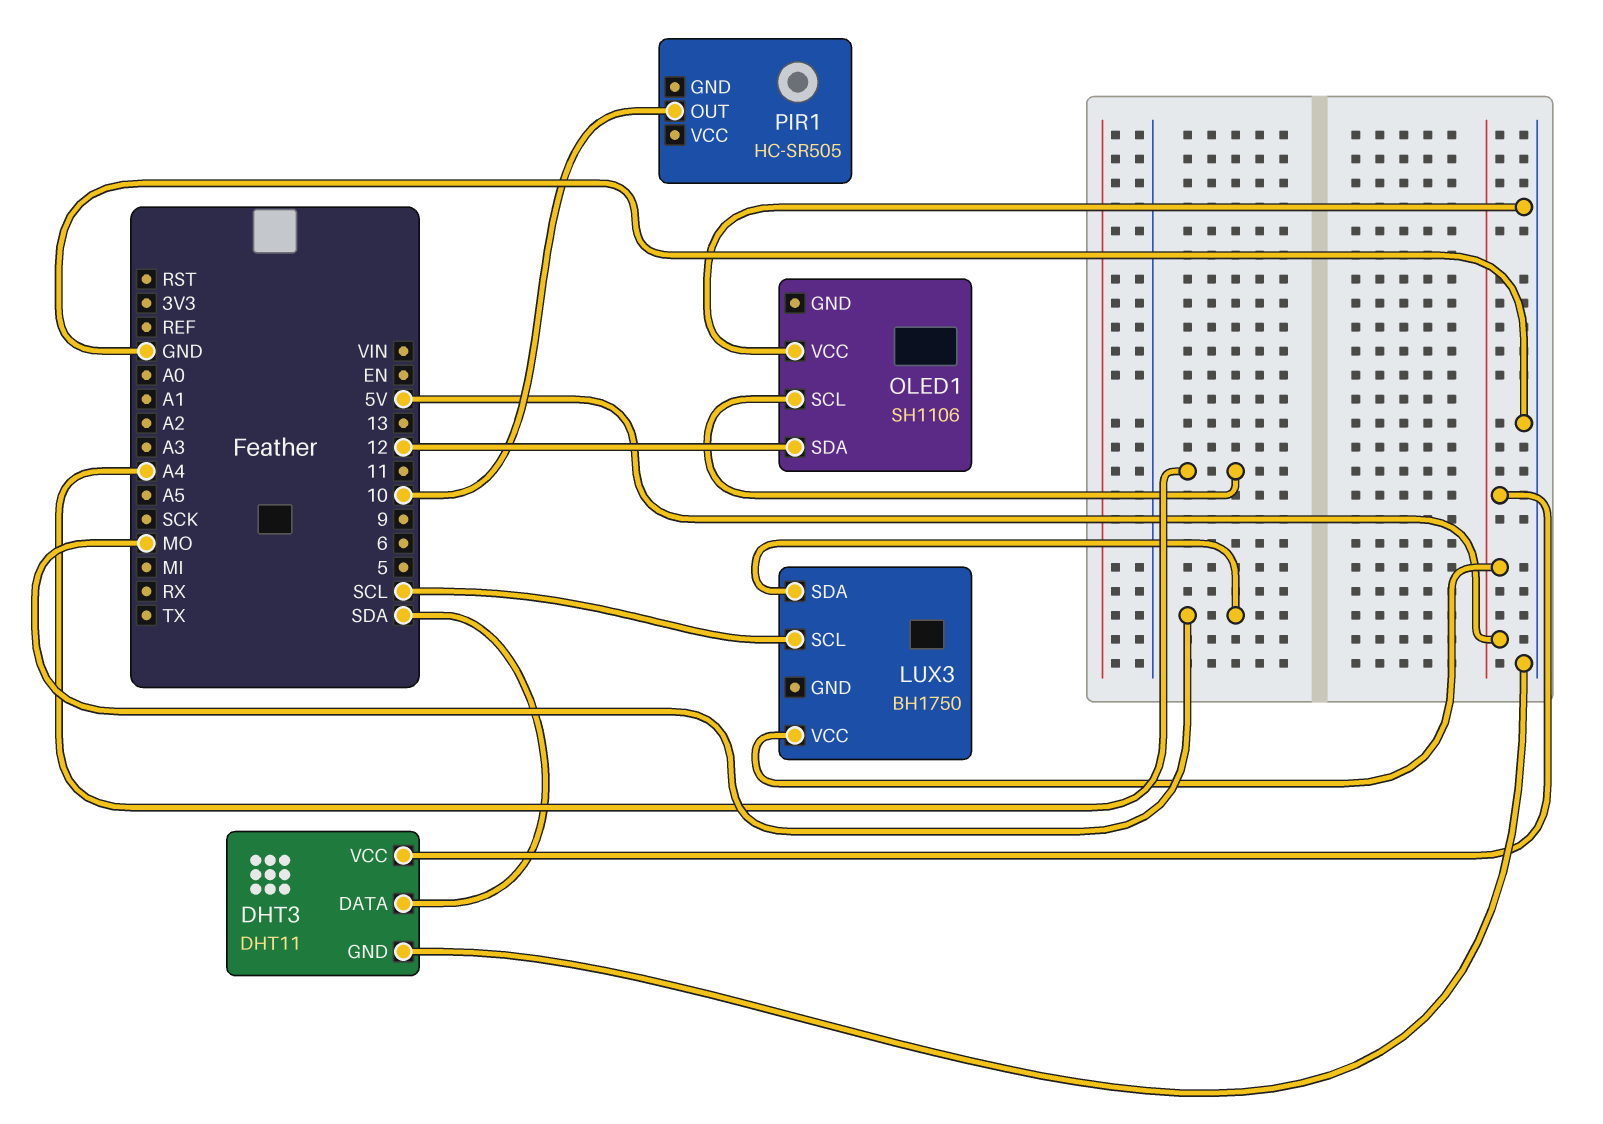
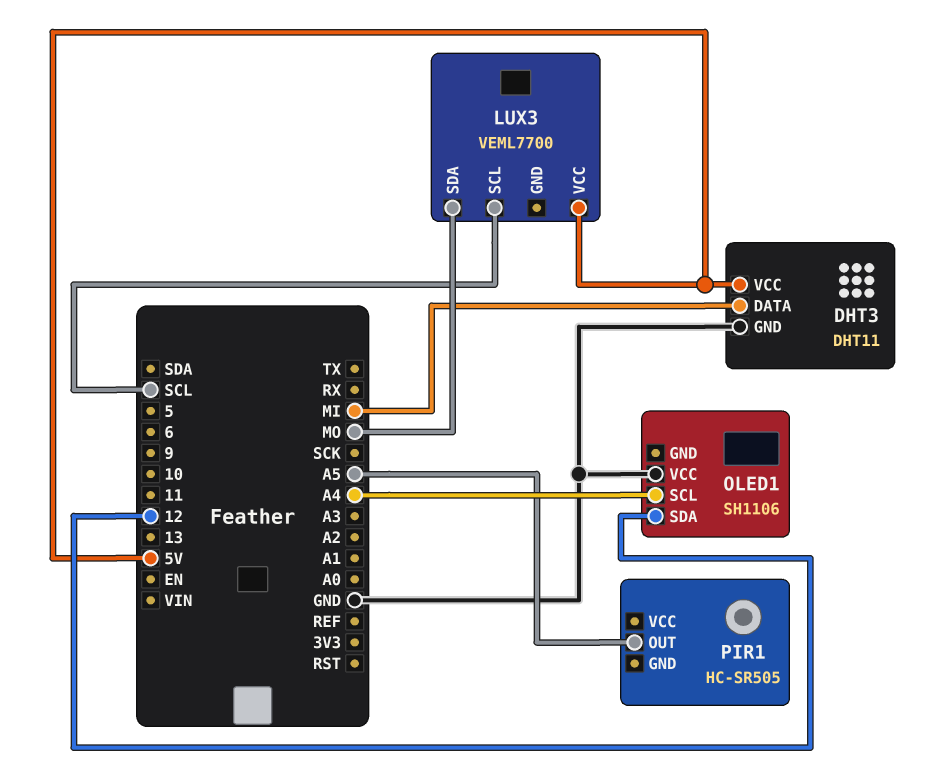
DHT3 pin DATA: SDA -> MI
LUX3: BH1750 -> VEML7700
PIR1 pin OUT: 10 -> A5

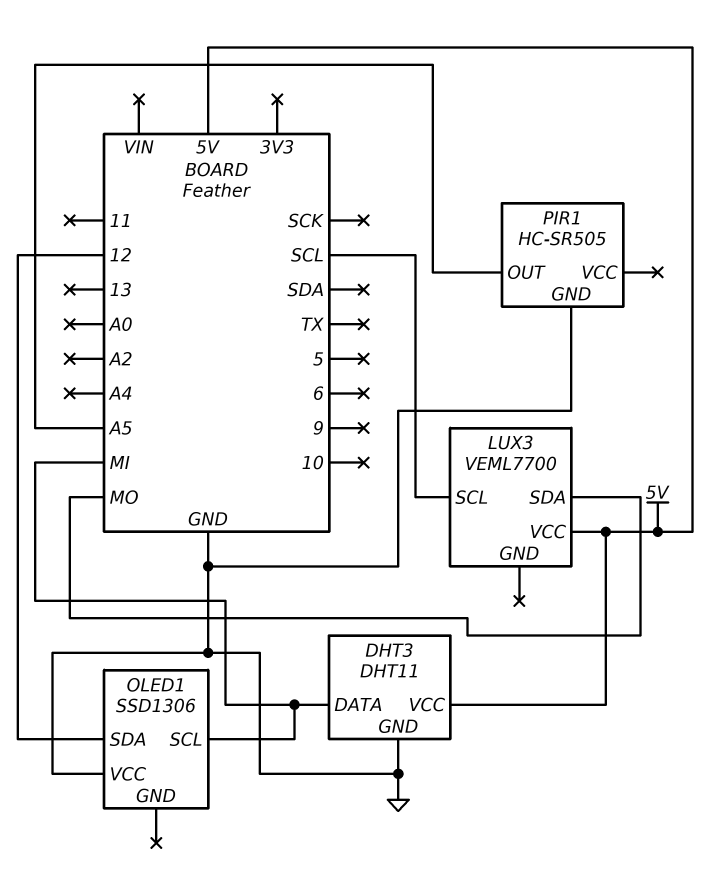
OLED1: SH1106 -> SSD1306
OLED1 pin SCL: A4 -> MI
PIR1 pin GND: none -> GND

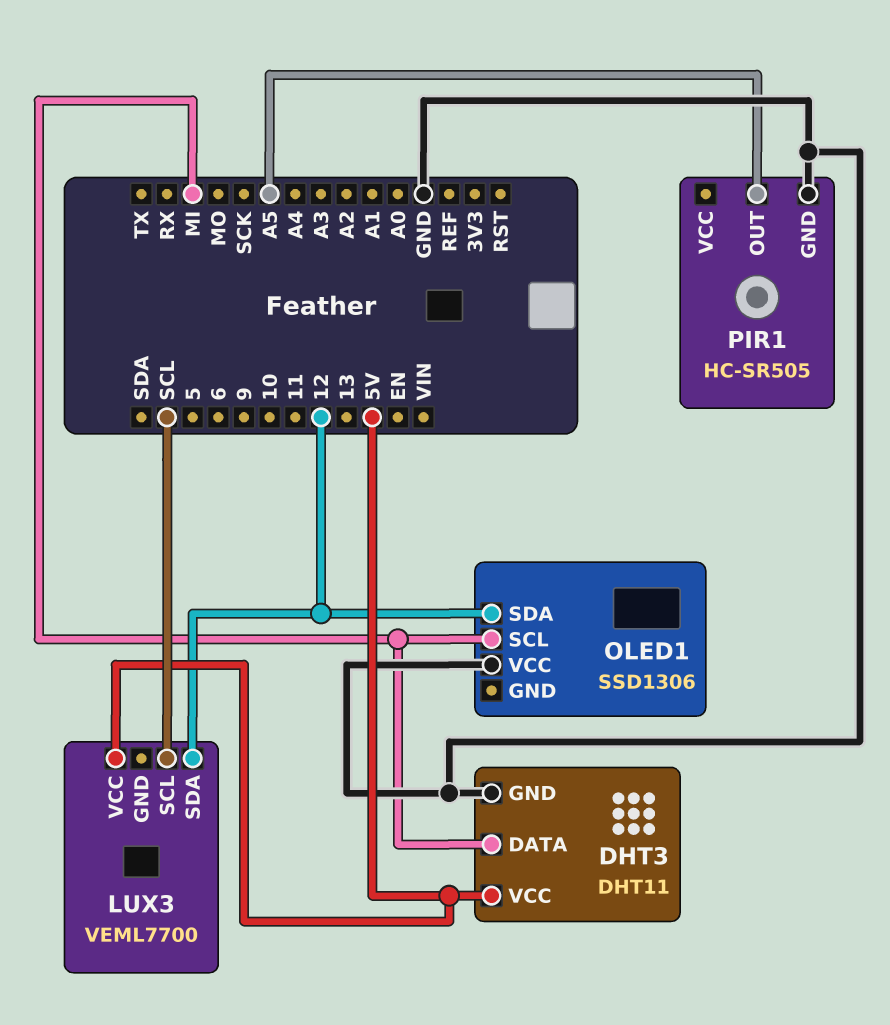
LUX3 pin SDA: MO -> 12

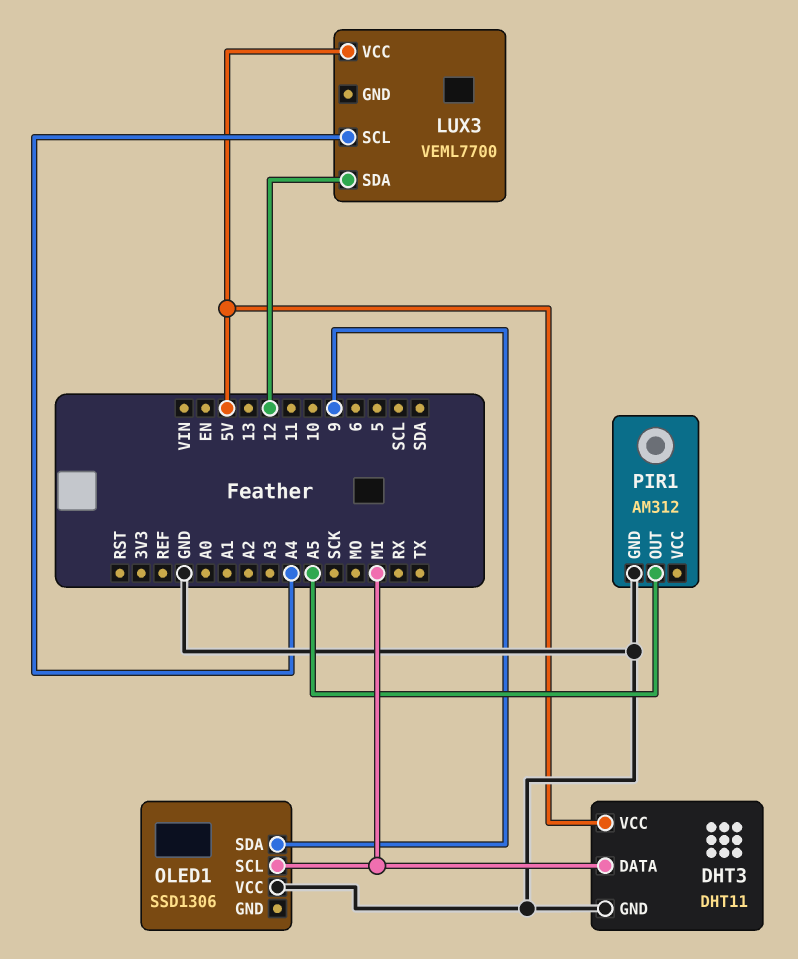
LUX3 pin SCL: SCL -> A4
OLED1 pin SDA: 12 -> 9
PIR1: HC-SR505 -> AM312

